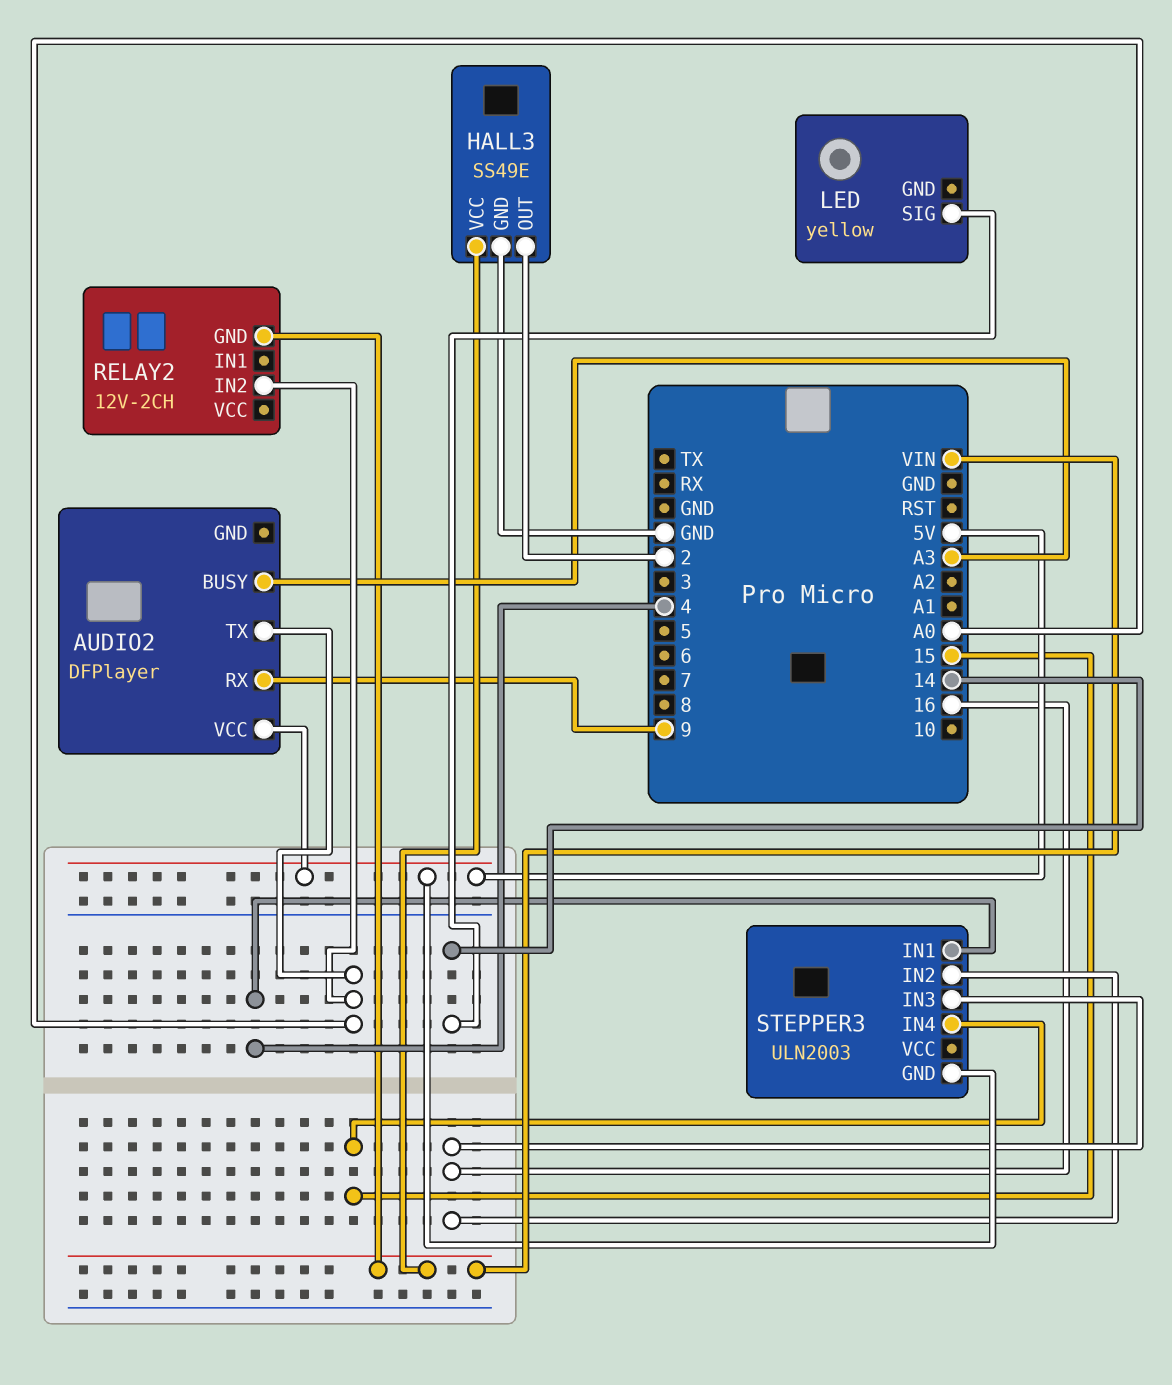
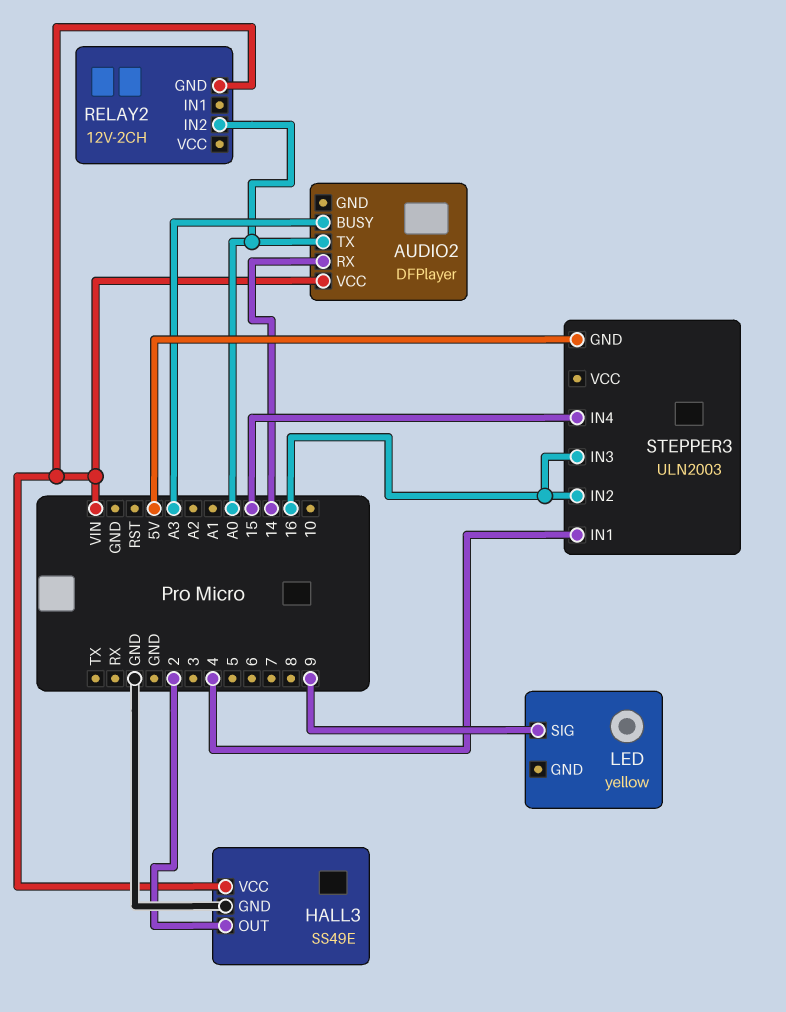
AUDIO2 pin RX: 9 -> 14
AUDIO2 pin VCC: 5V -> VIN
LED pin SIG: 14 -> 9

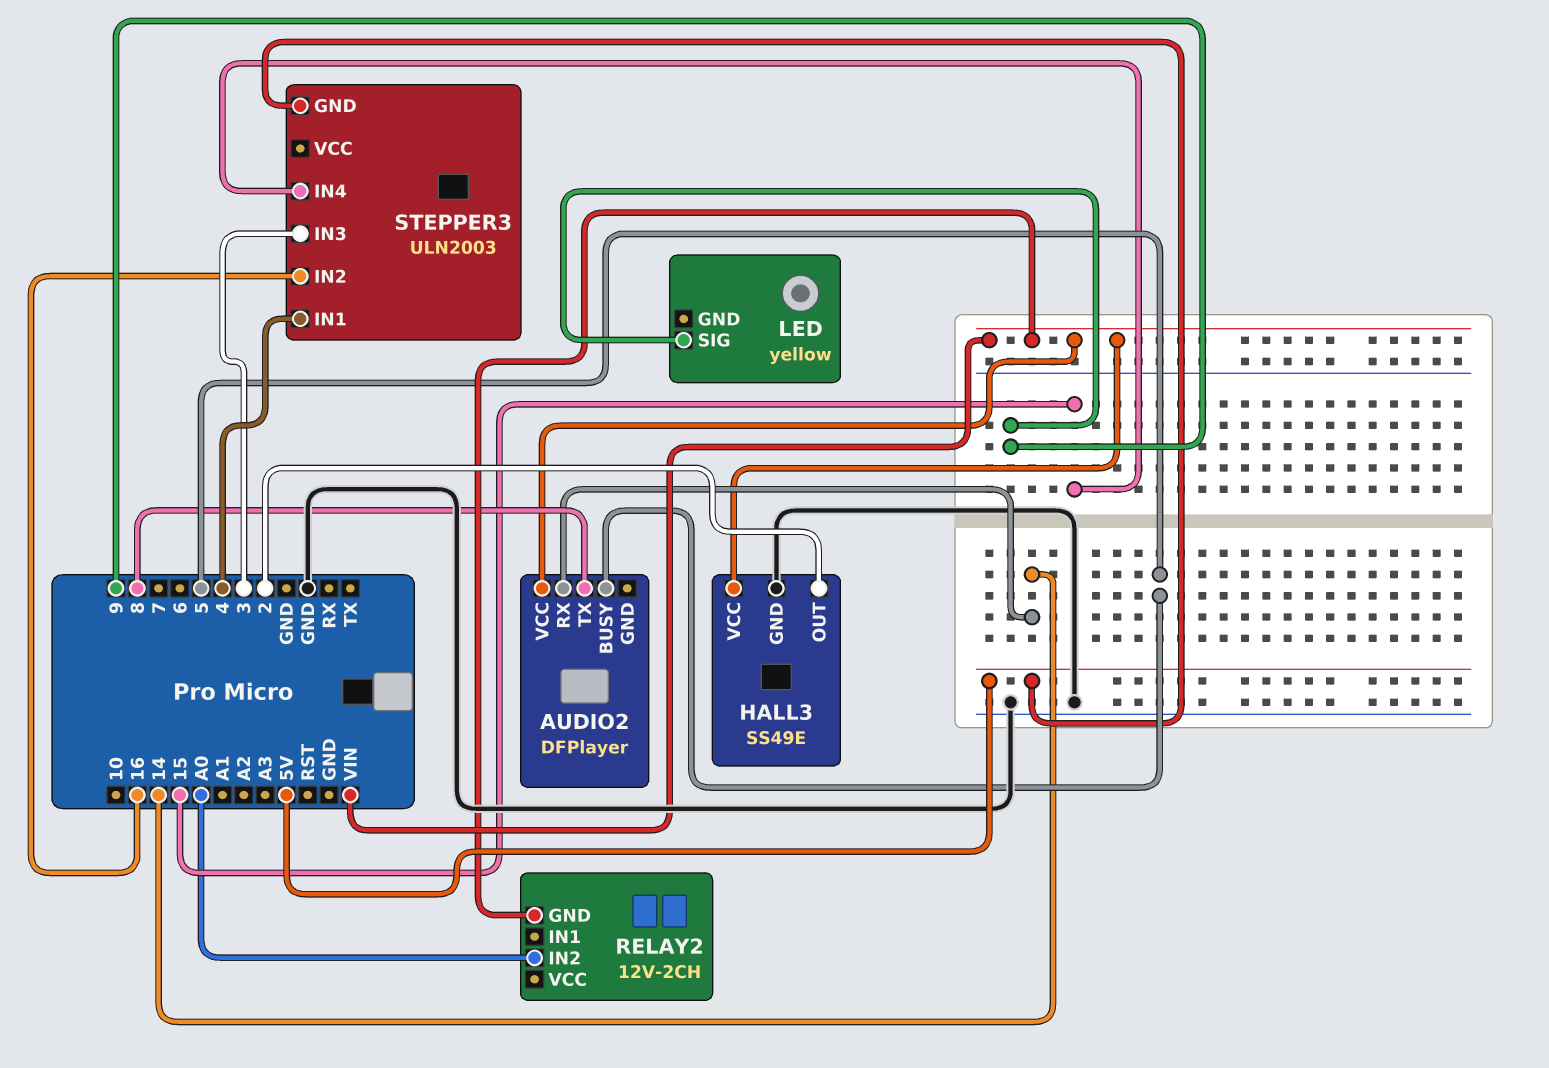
AUDIO2 pin BUSY: A3 -> 5
AUDIO2 pin TX: A0 -> 8
STEPPER3 pin IN3: 16 -> 3

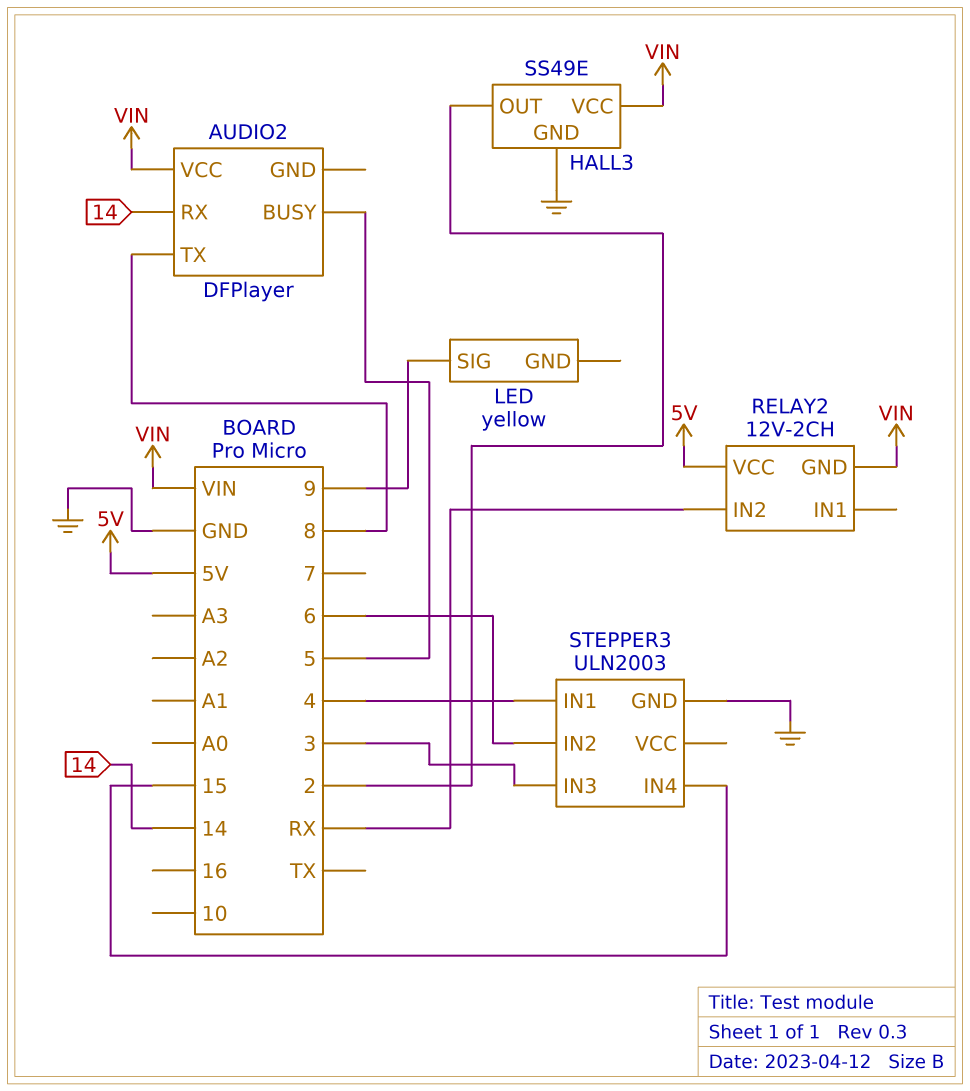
RELAY2 pin IN2: A0 -> RX
RELAY2 pin VCC: none -> 5V
STEPPER3 pin GND: 5V -> GND
STEPPER3 pin IN2: 16 -> 6

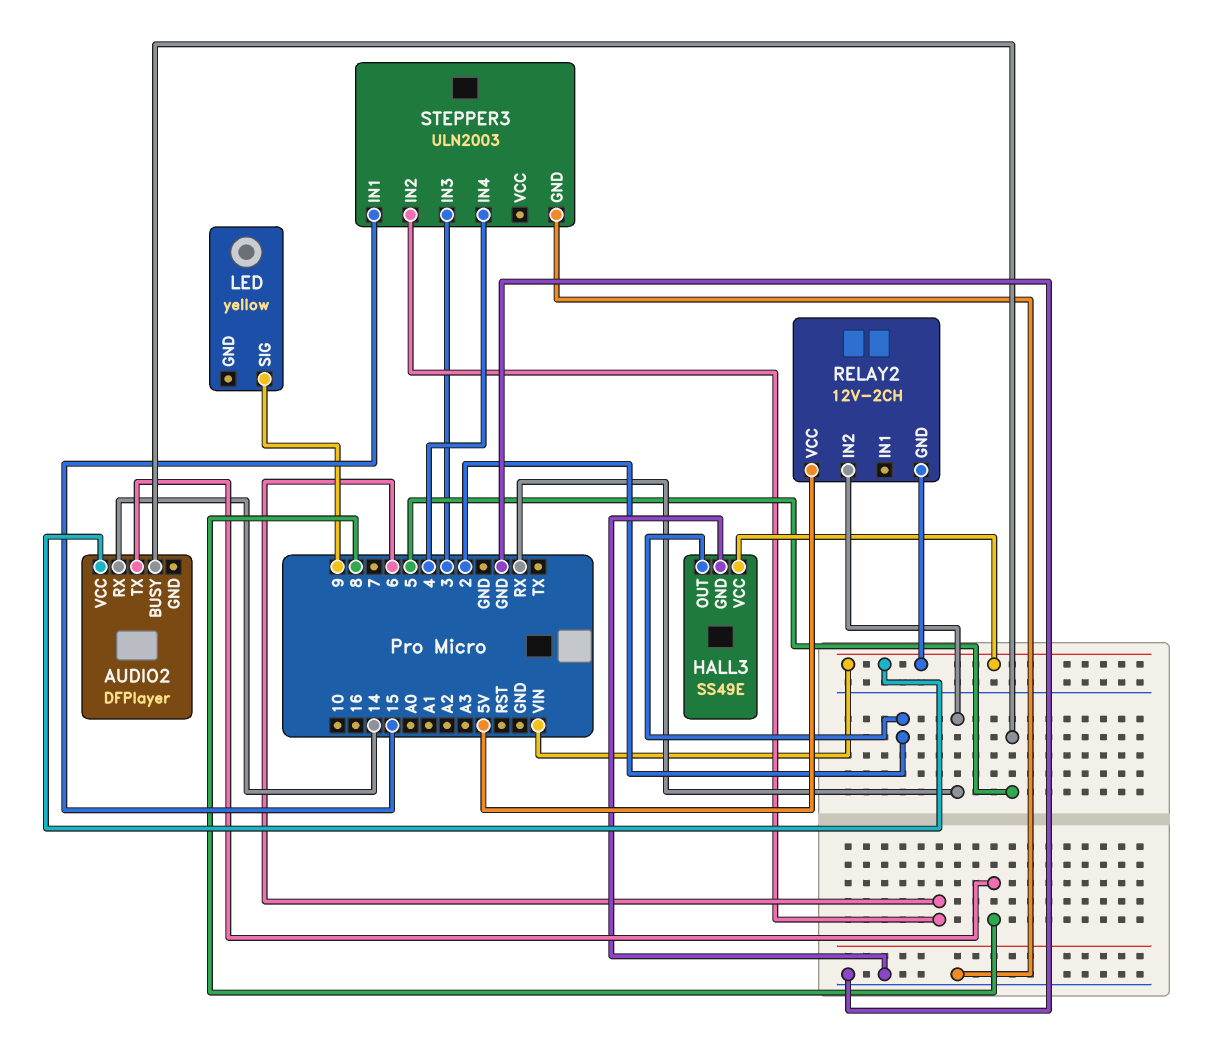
STEPPER3 pin IN1: 4 -> 15
STEPPER3 pin IN4: 15 -> 4

